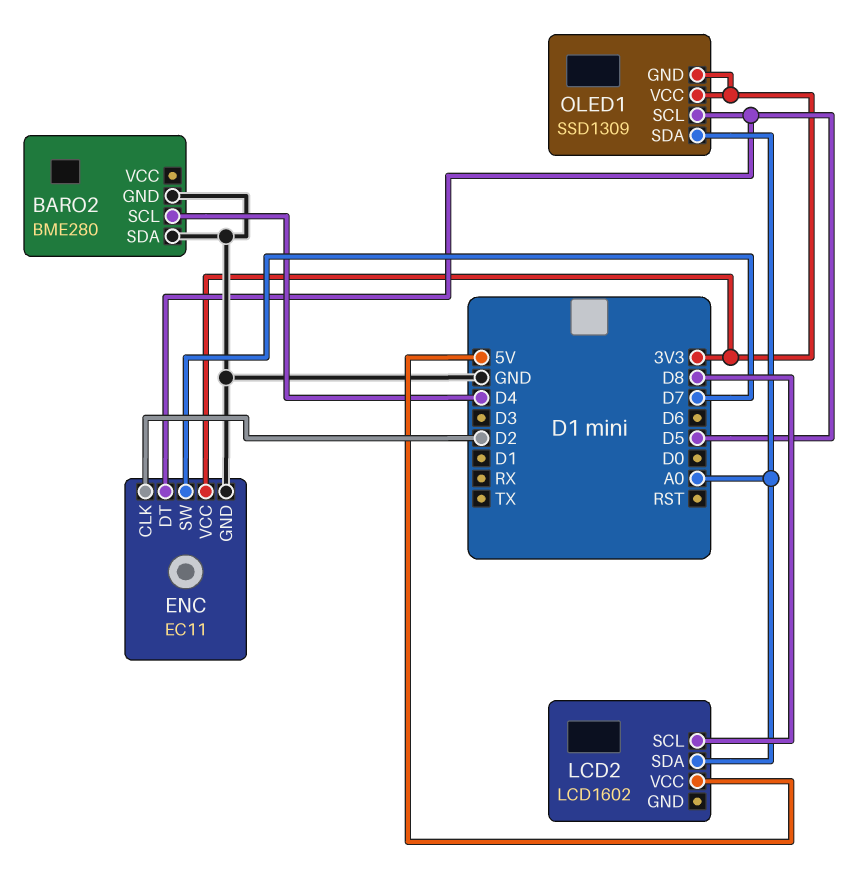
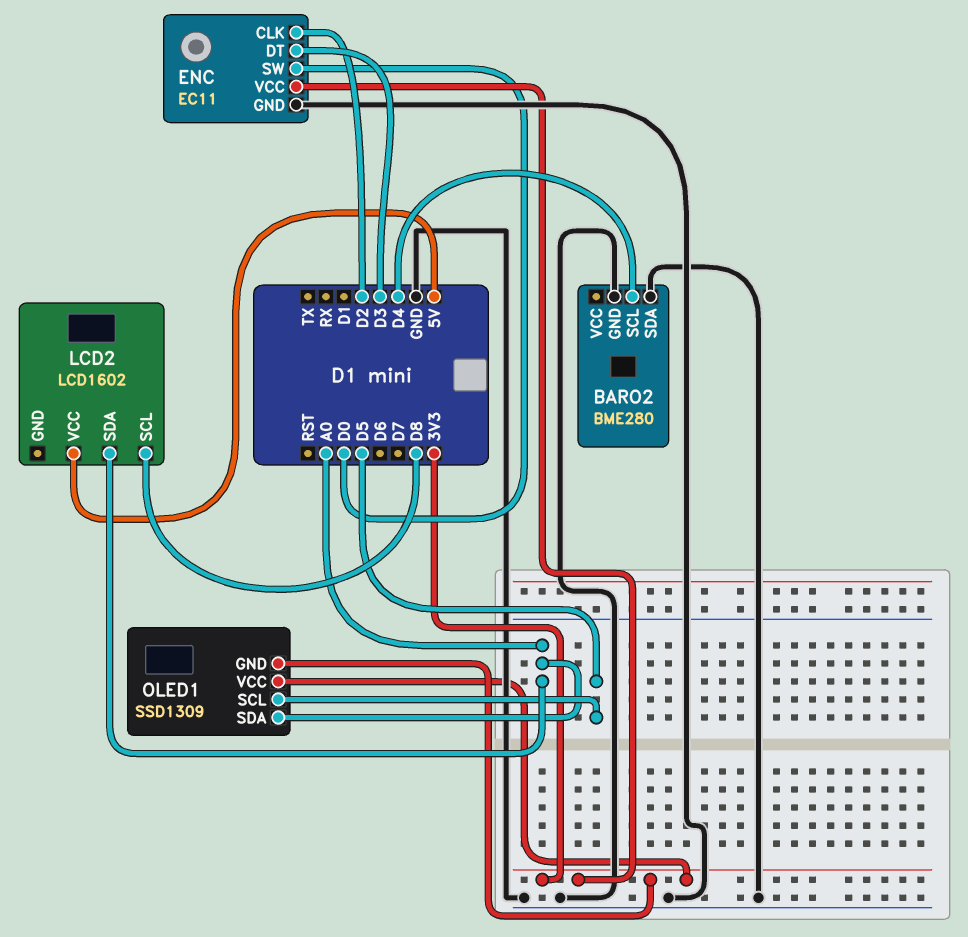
ENC pin DT: D5 -> D3
ENC pin SW: D7 -> D0

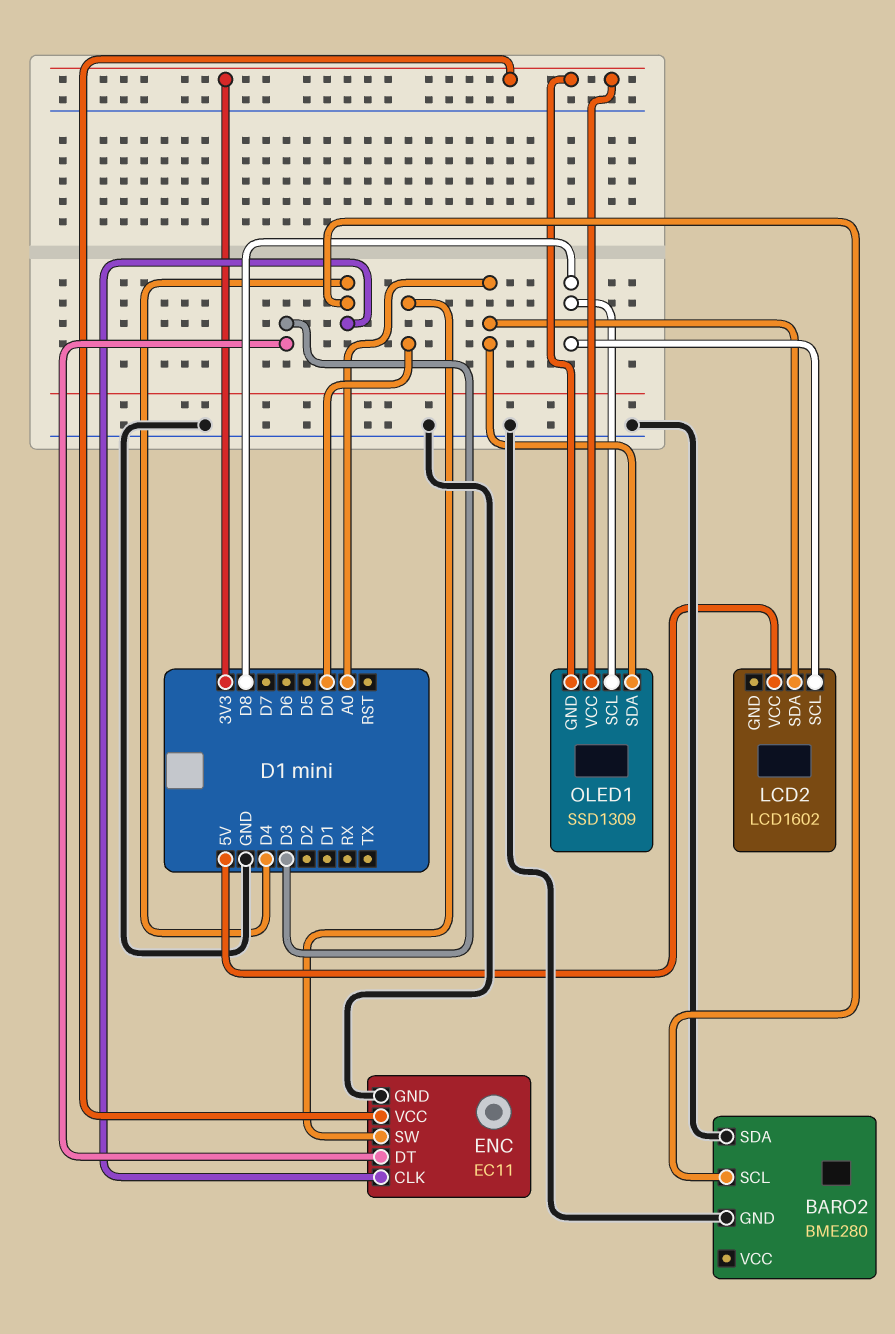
ENC pin CLK: D2 -> D4
OLED1 pin SCL: D5 -> D8

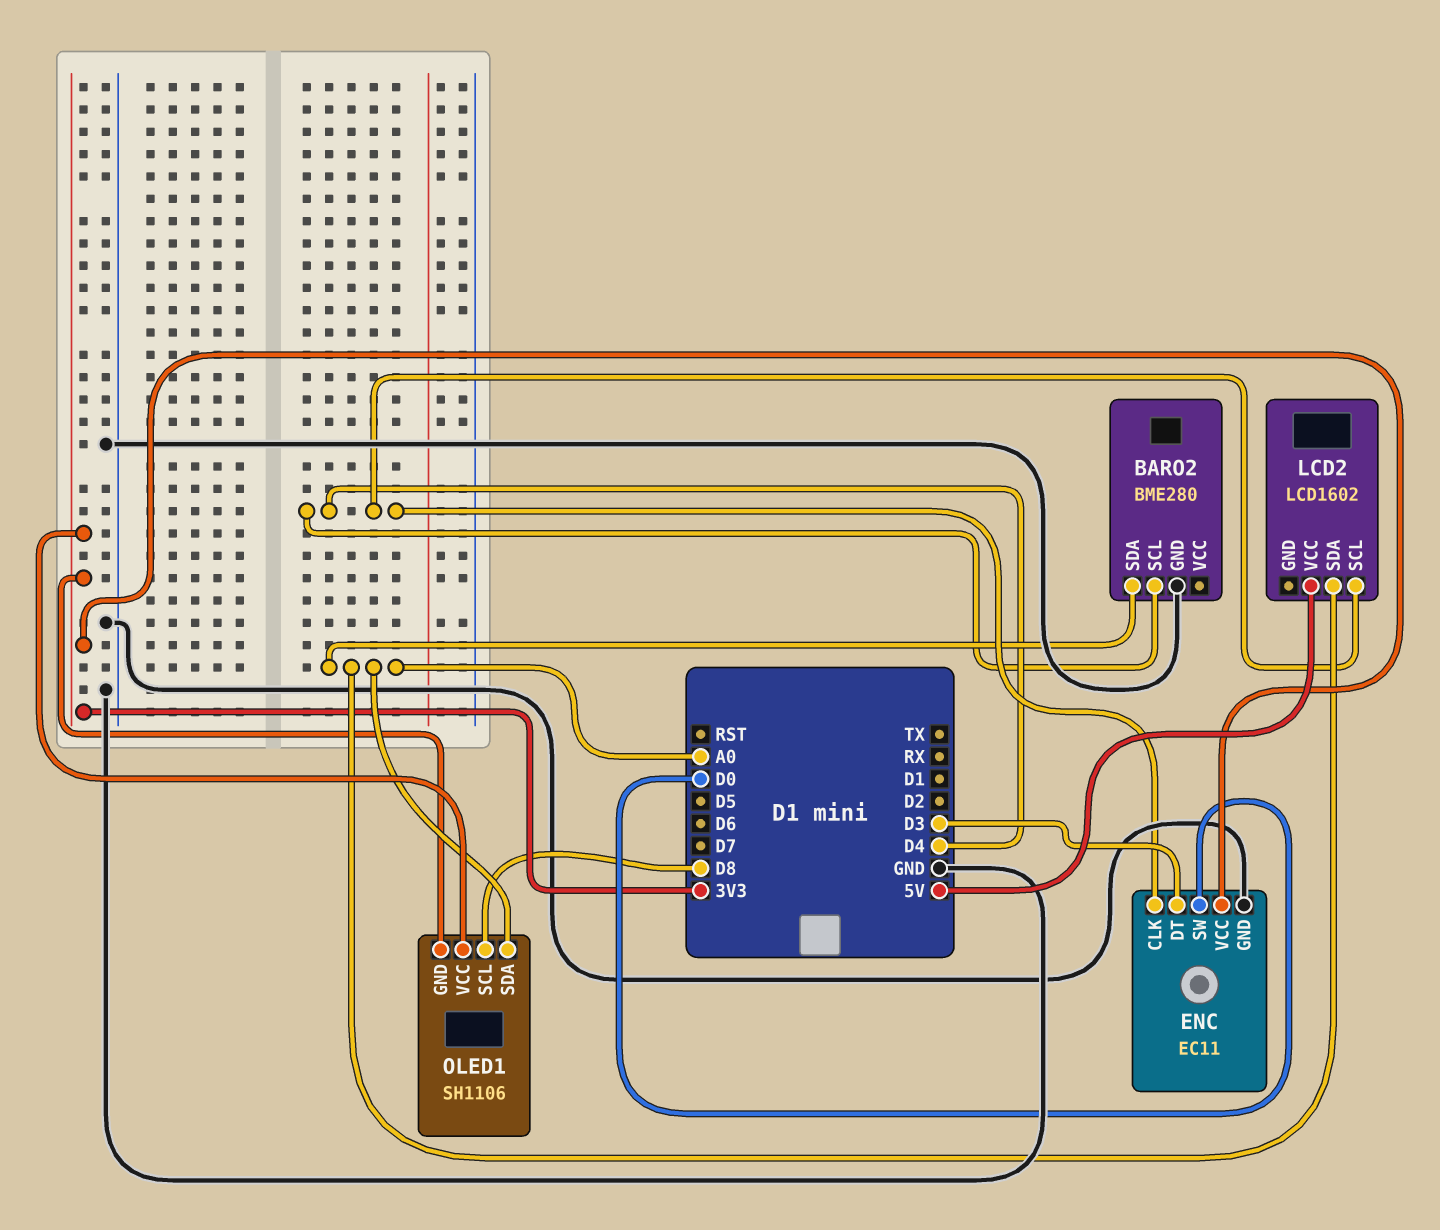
BARO2 pin SDA: GND -> A0
LCD2 pin SCL: D8 -> D4
OLED1: SSD1309 -> SH1106

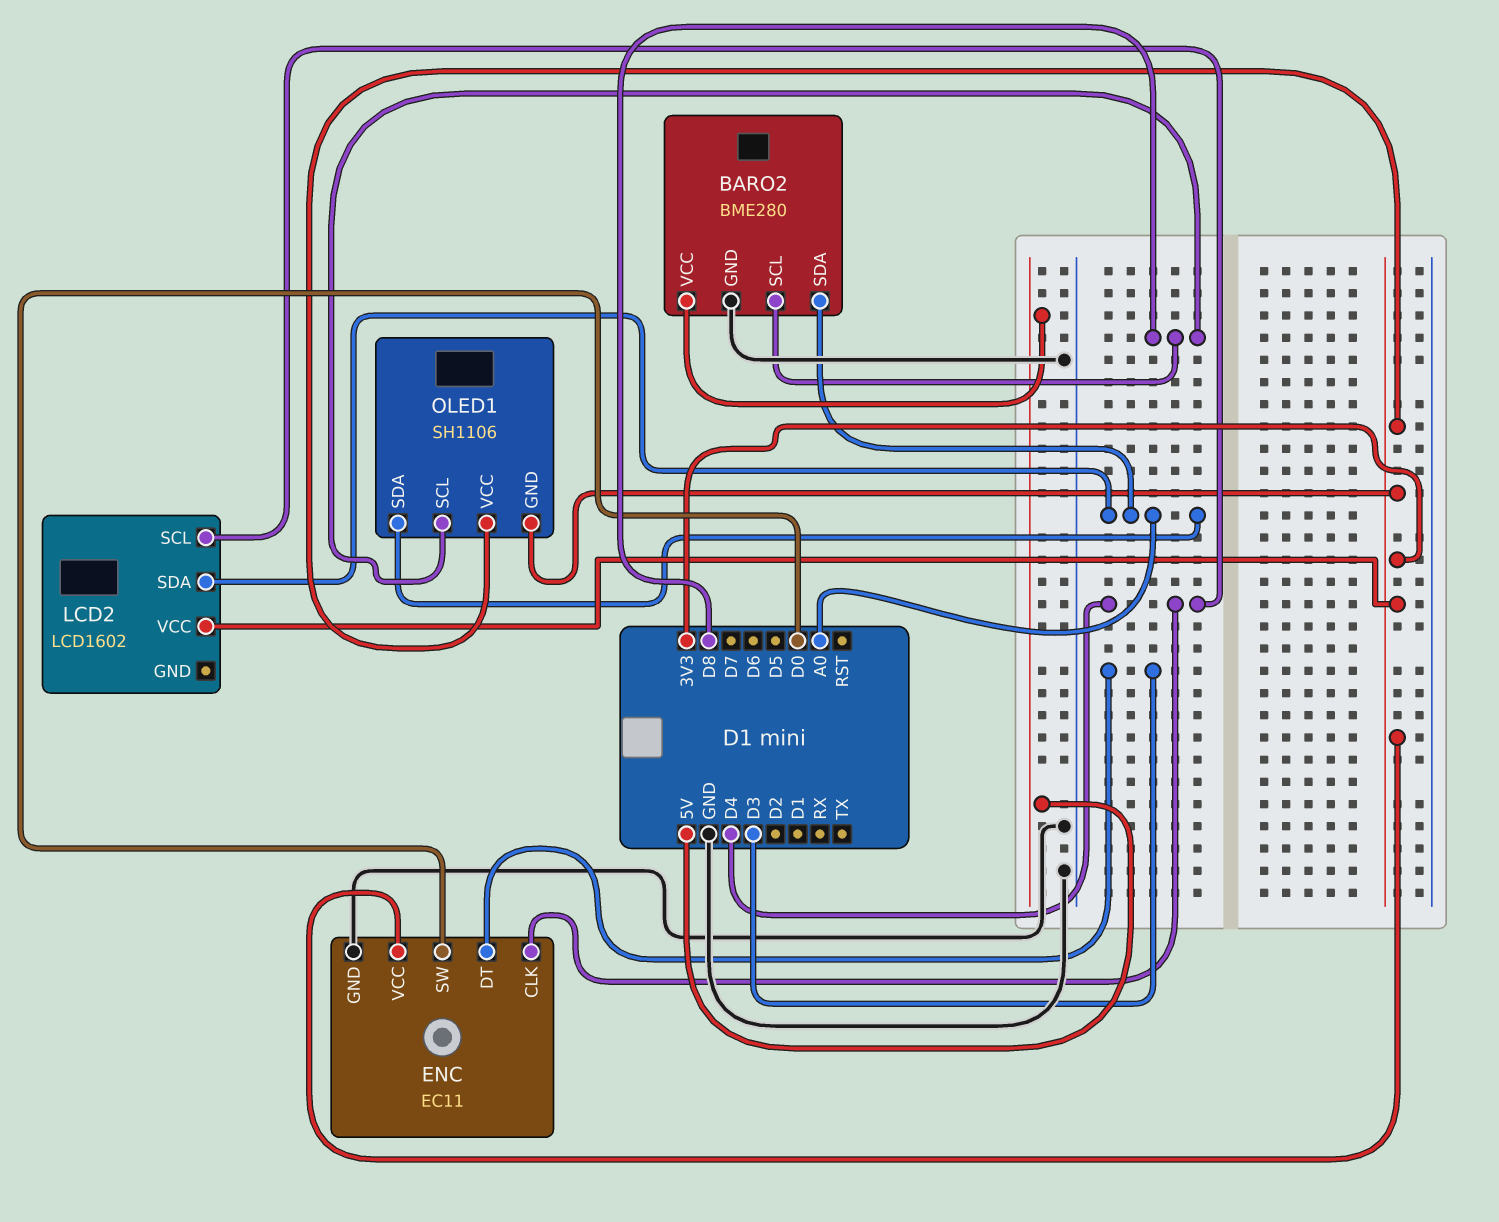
BARO2 pin SCL: D4 -> D8
BARO2 pin VCC: none -> 5V
LCD2 pin VCC: 5V -> 3V3

